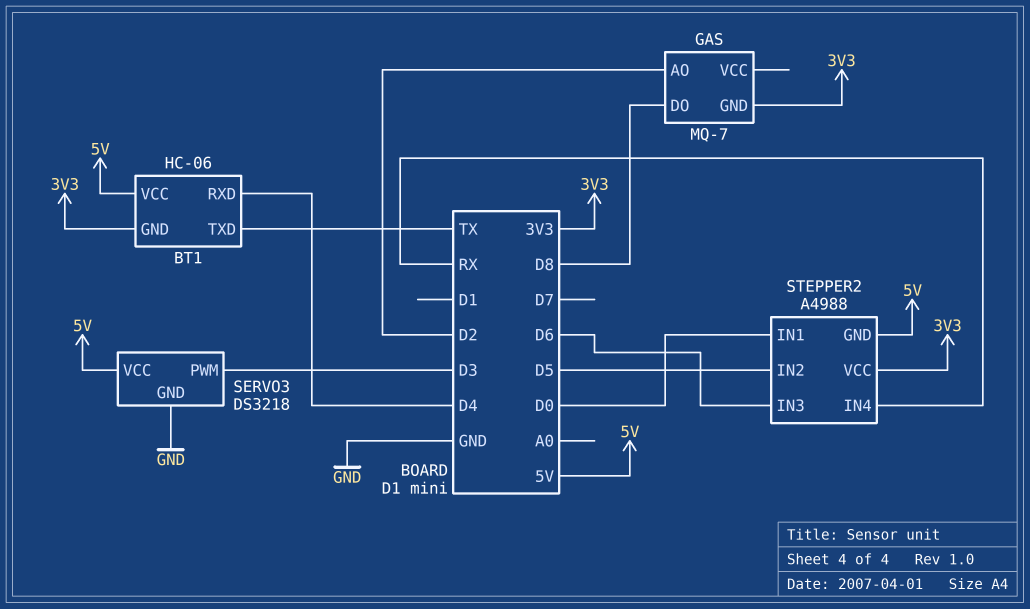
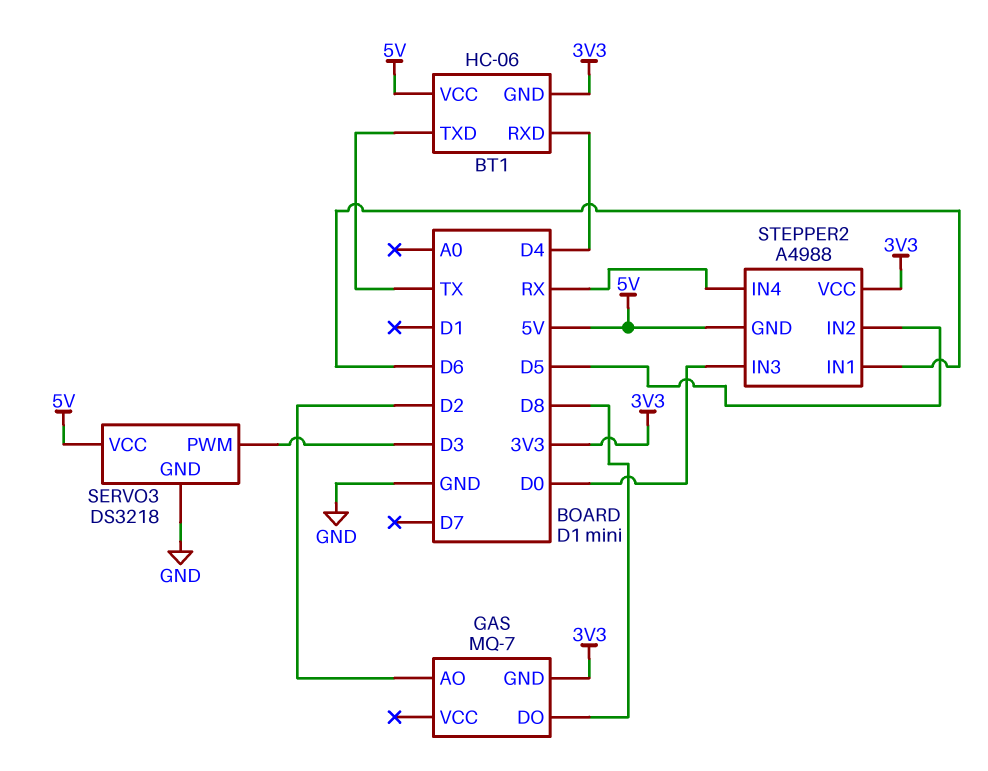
STEPPER2 pin IN1: D0 -> D6
STEPPER2 pin IN3: D6 -> D0

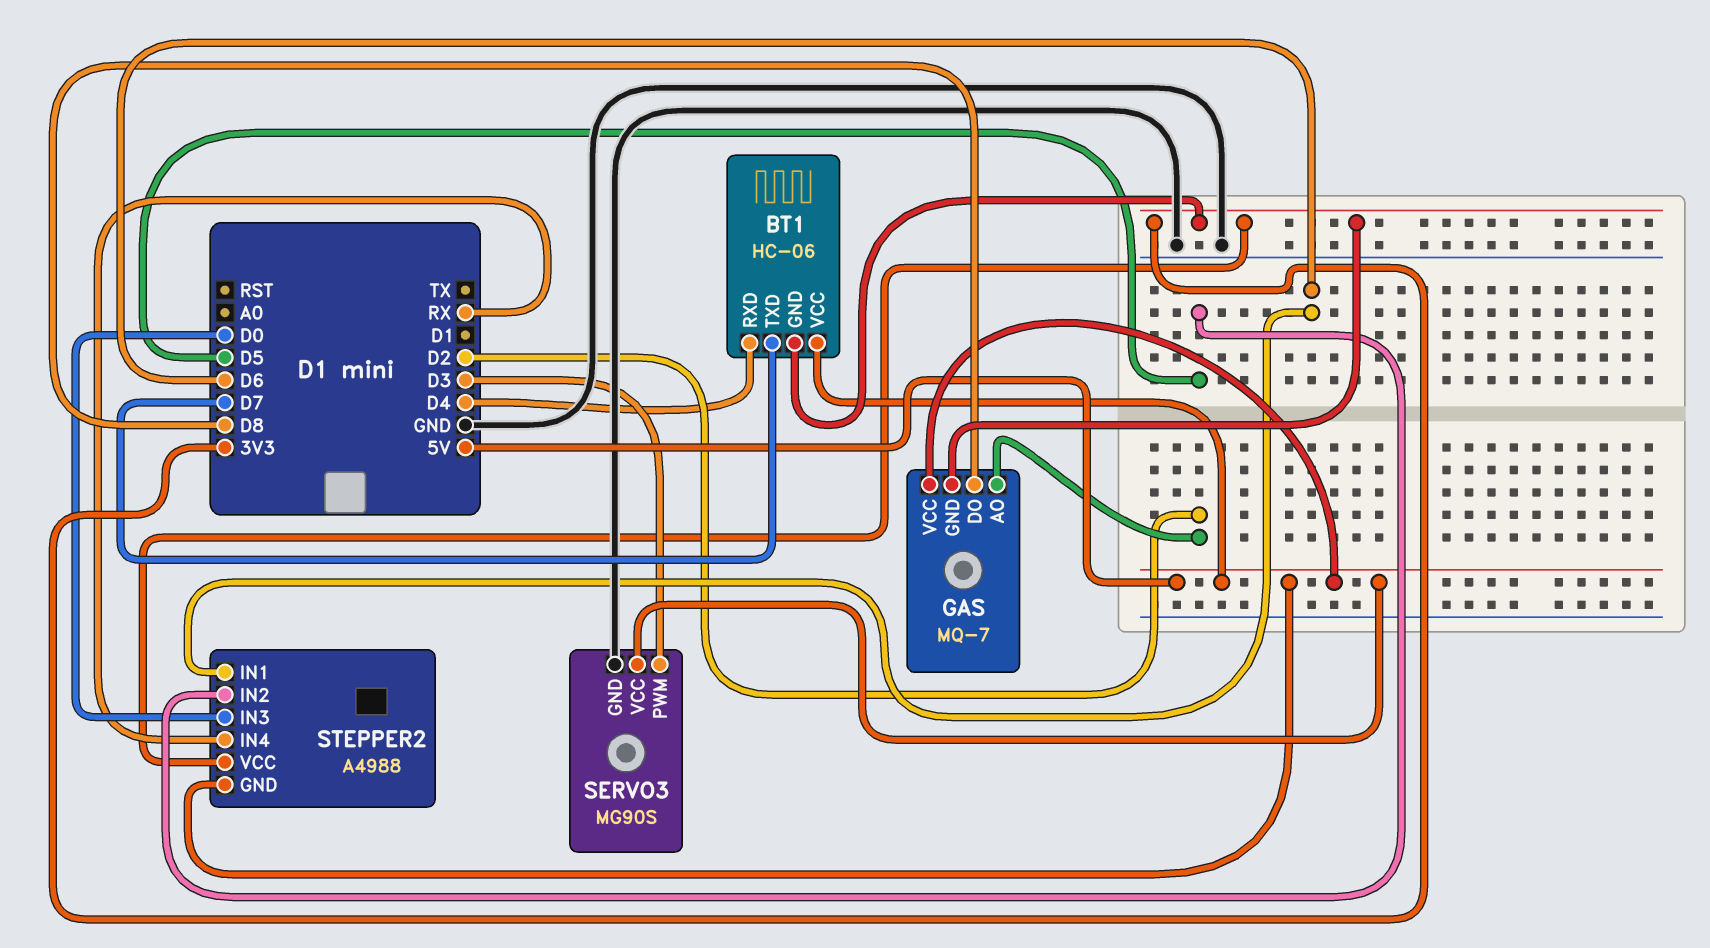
BT1 pin TXD: TX -> D7
GAS pin VCC: none -> 5V
SERVO3: DS3218 -> MG90S

